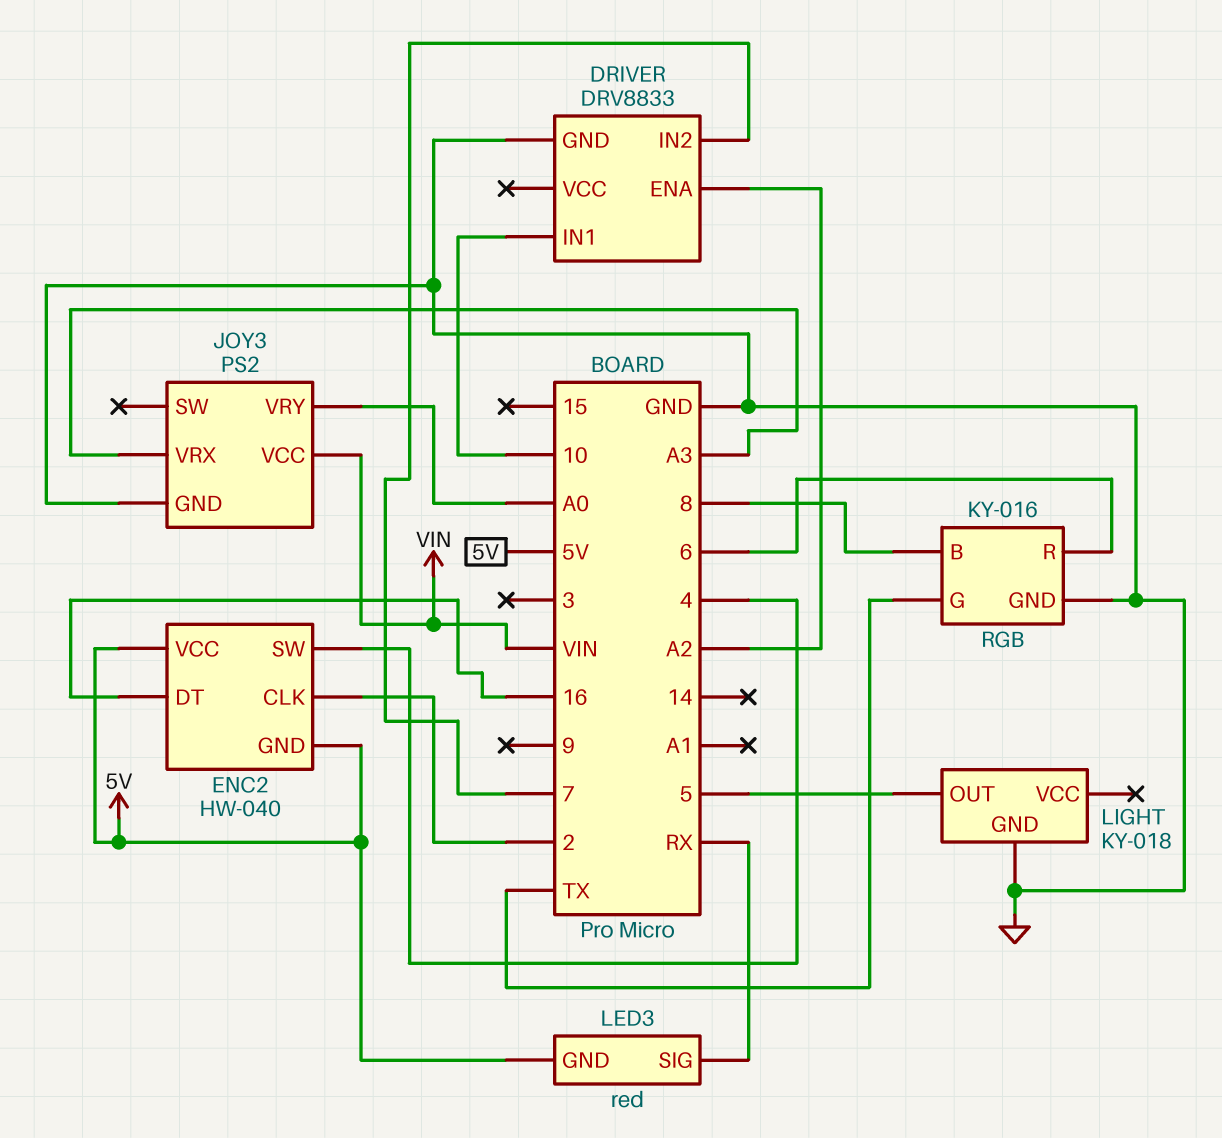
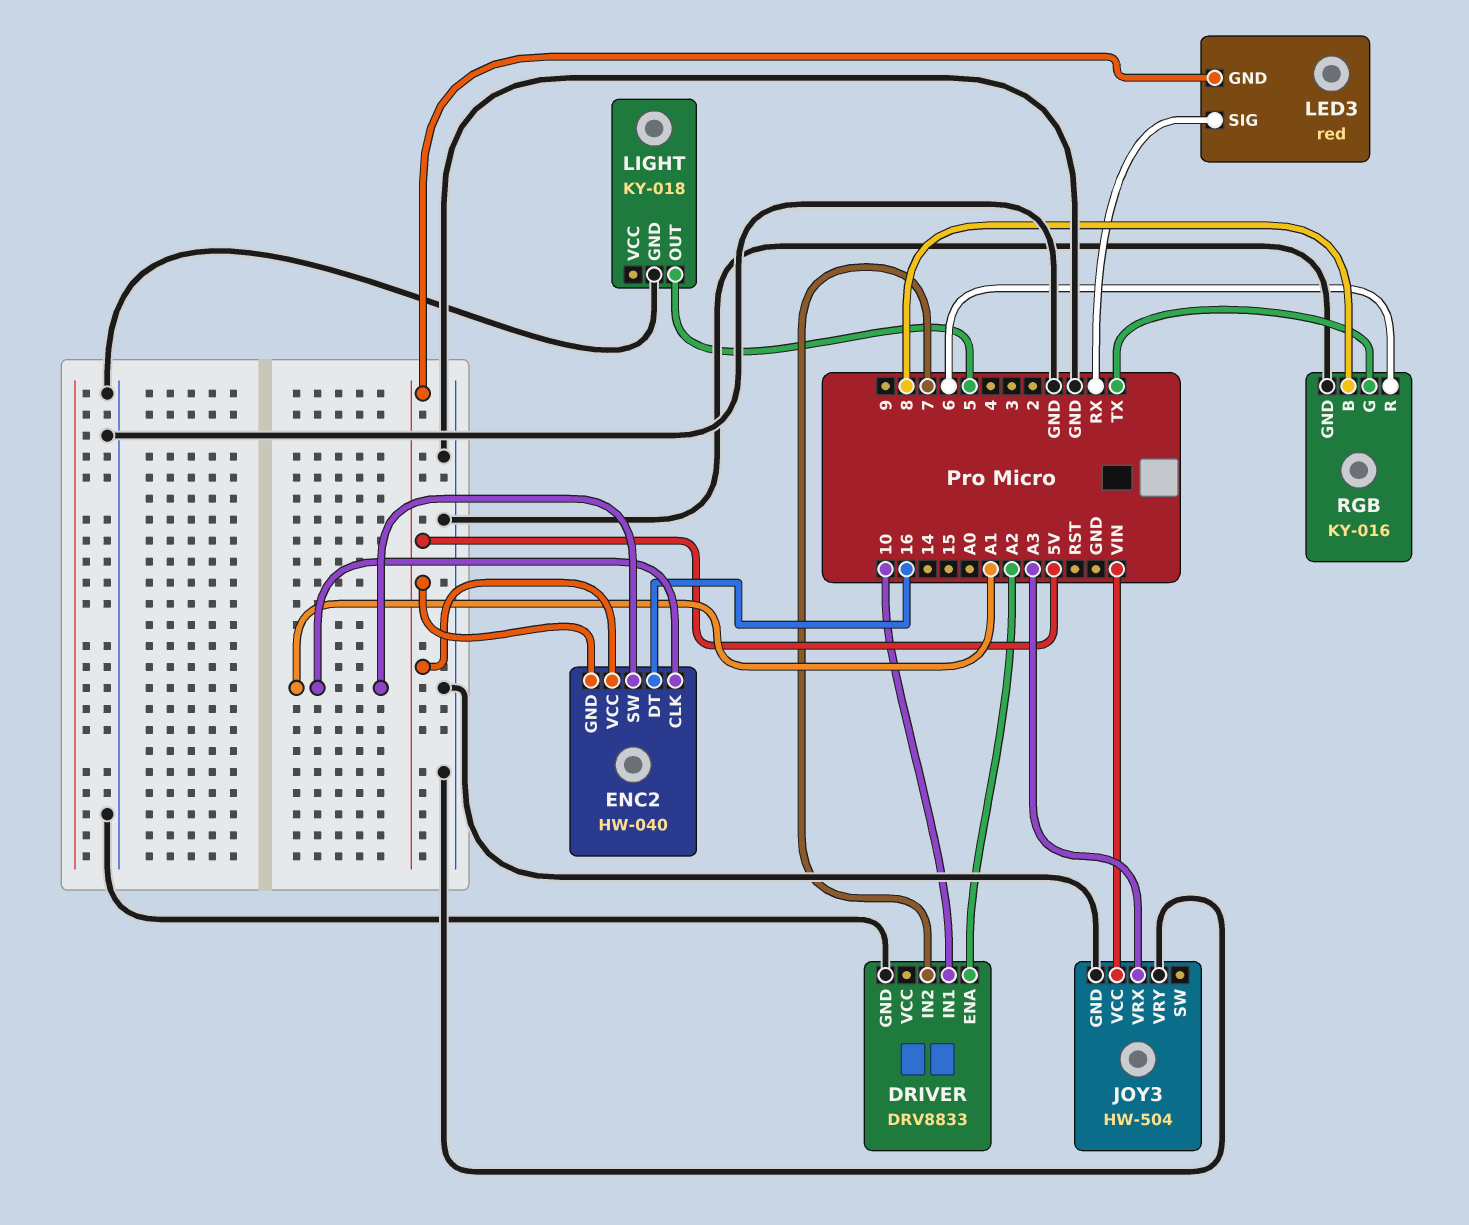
ENC2 pin CLK: 2 -> A1
ENC2 pin SW: 4 -> A1
JOY3: PS2 -> HW-504
JOY3 pin VRY: A0 -> GND

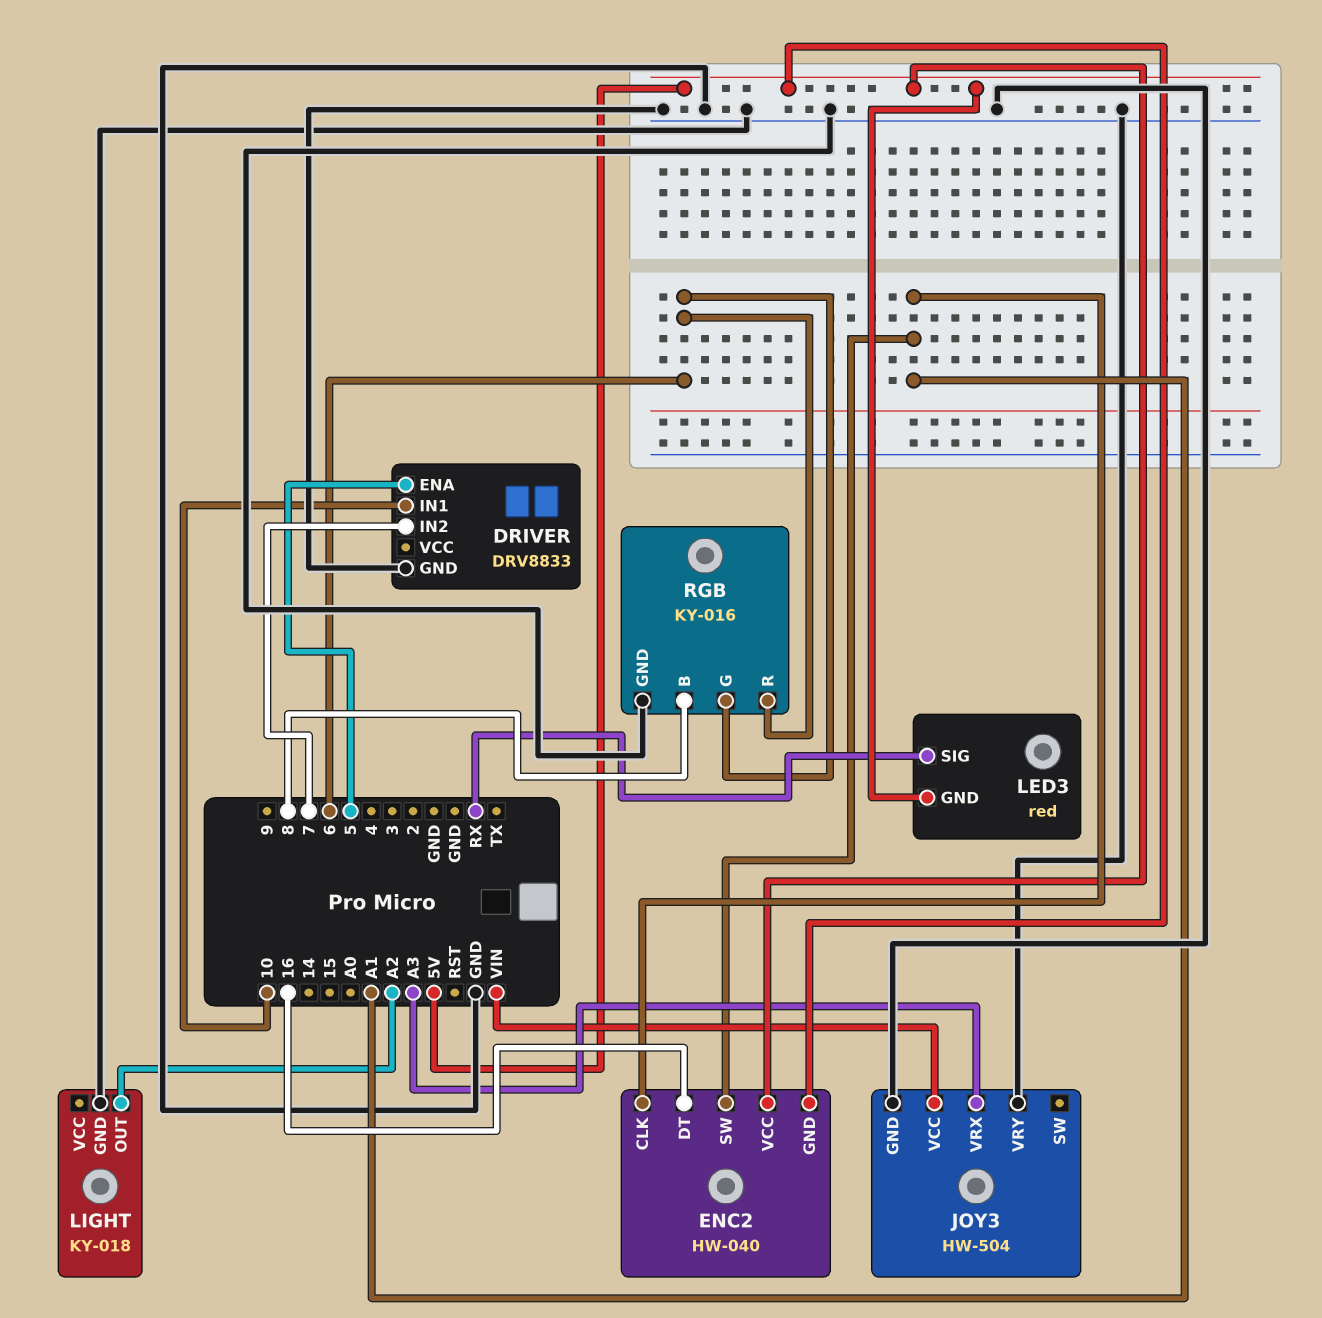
DRIVER pin ENA: A2 -> 5
LIGHT pin OUT: 5 -> A2
RGB pin G: TX -> 6

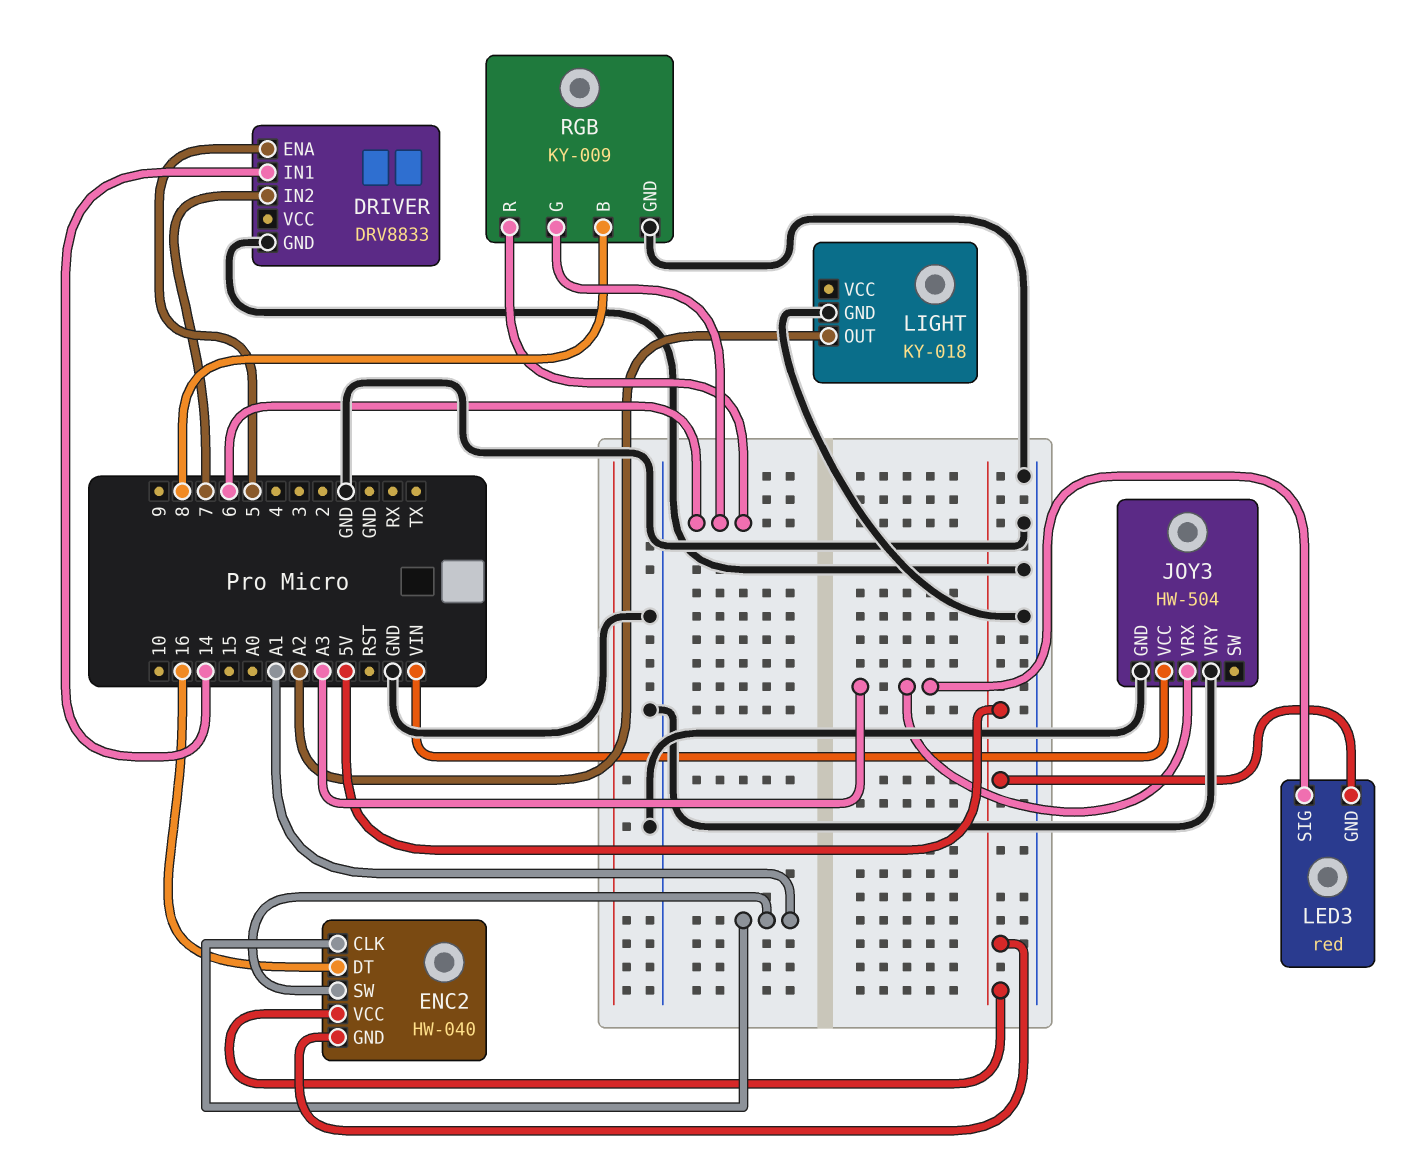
DRIVER pin IN1: 10 -> 14
LED3 pin SIG: RX -> A3
RGB: KY-016 -> KY-009

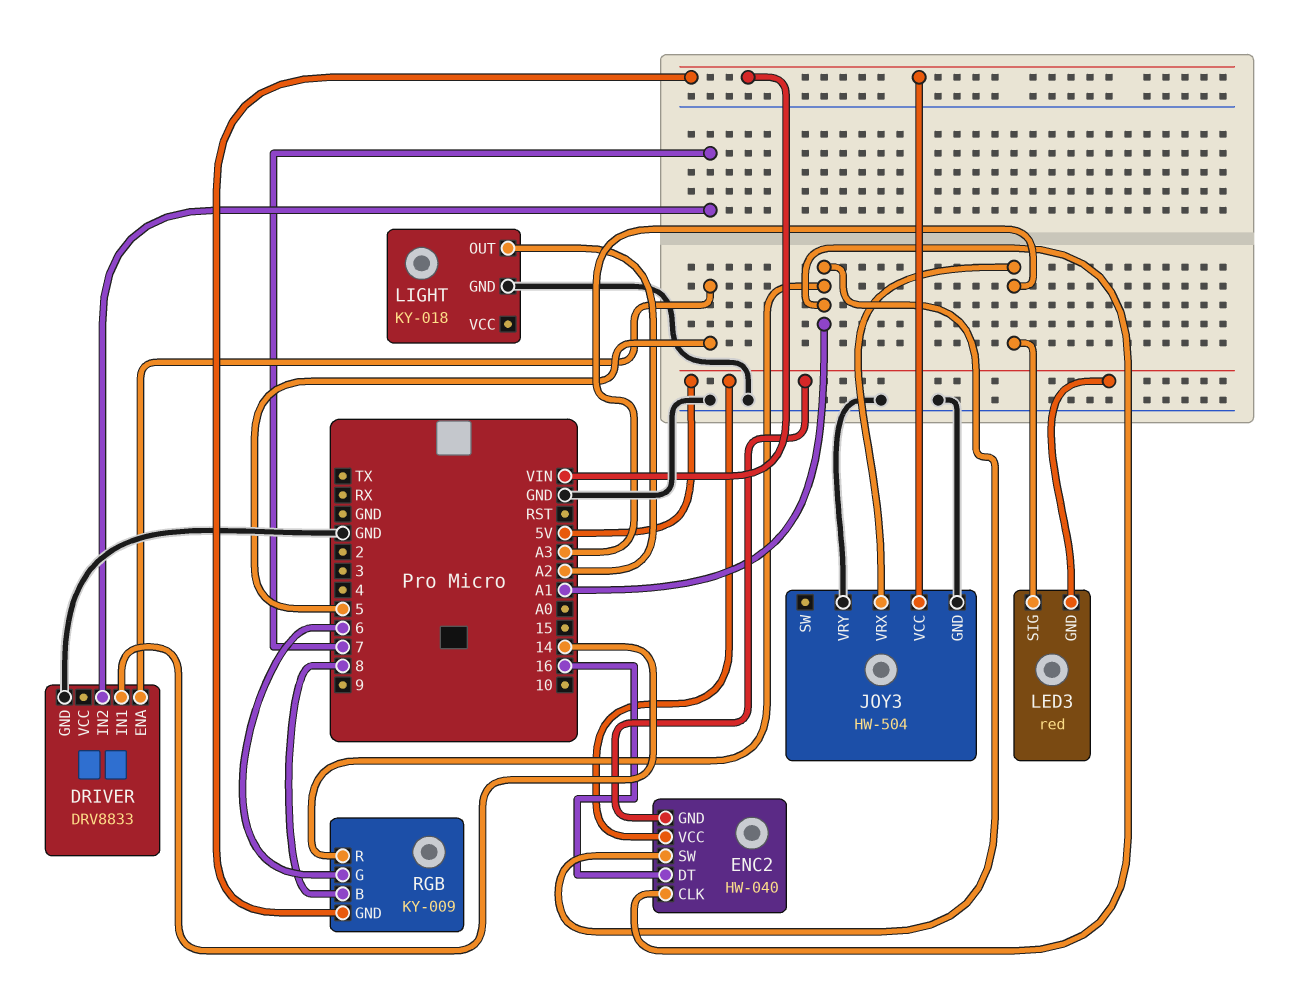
RGB pin GND: GND -> VIN
RGB pin R: 6 -> A1

